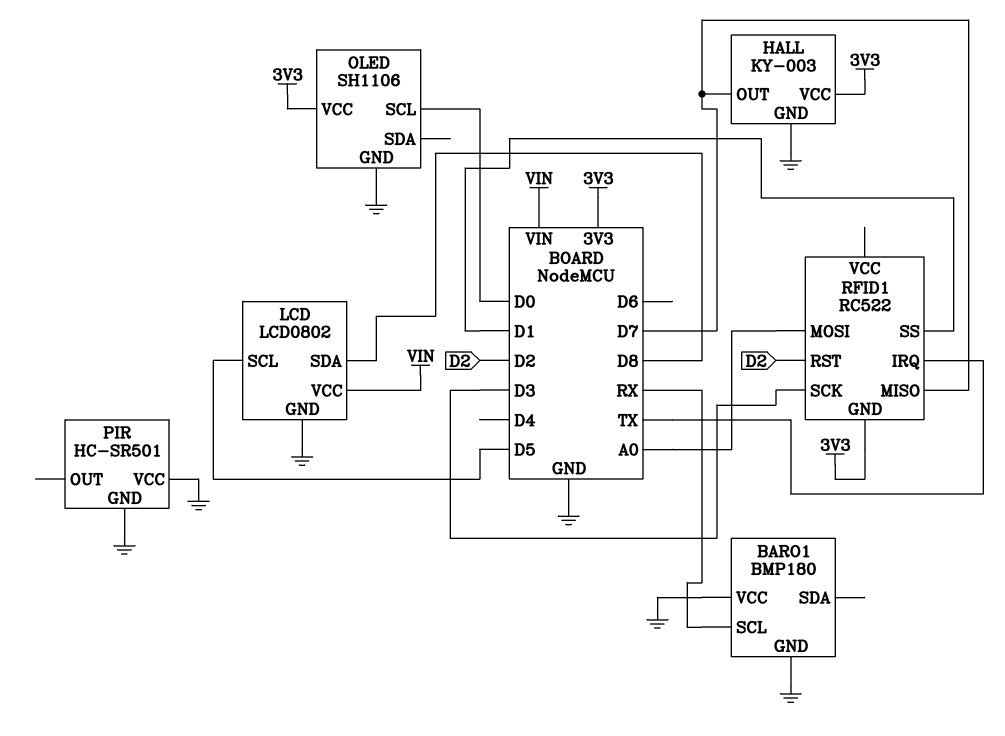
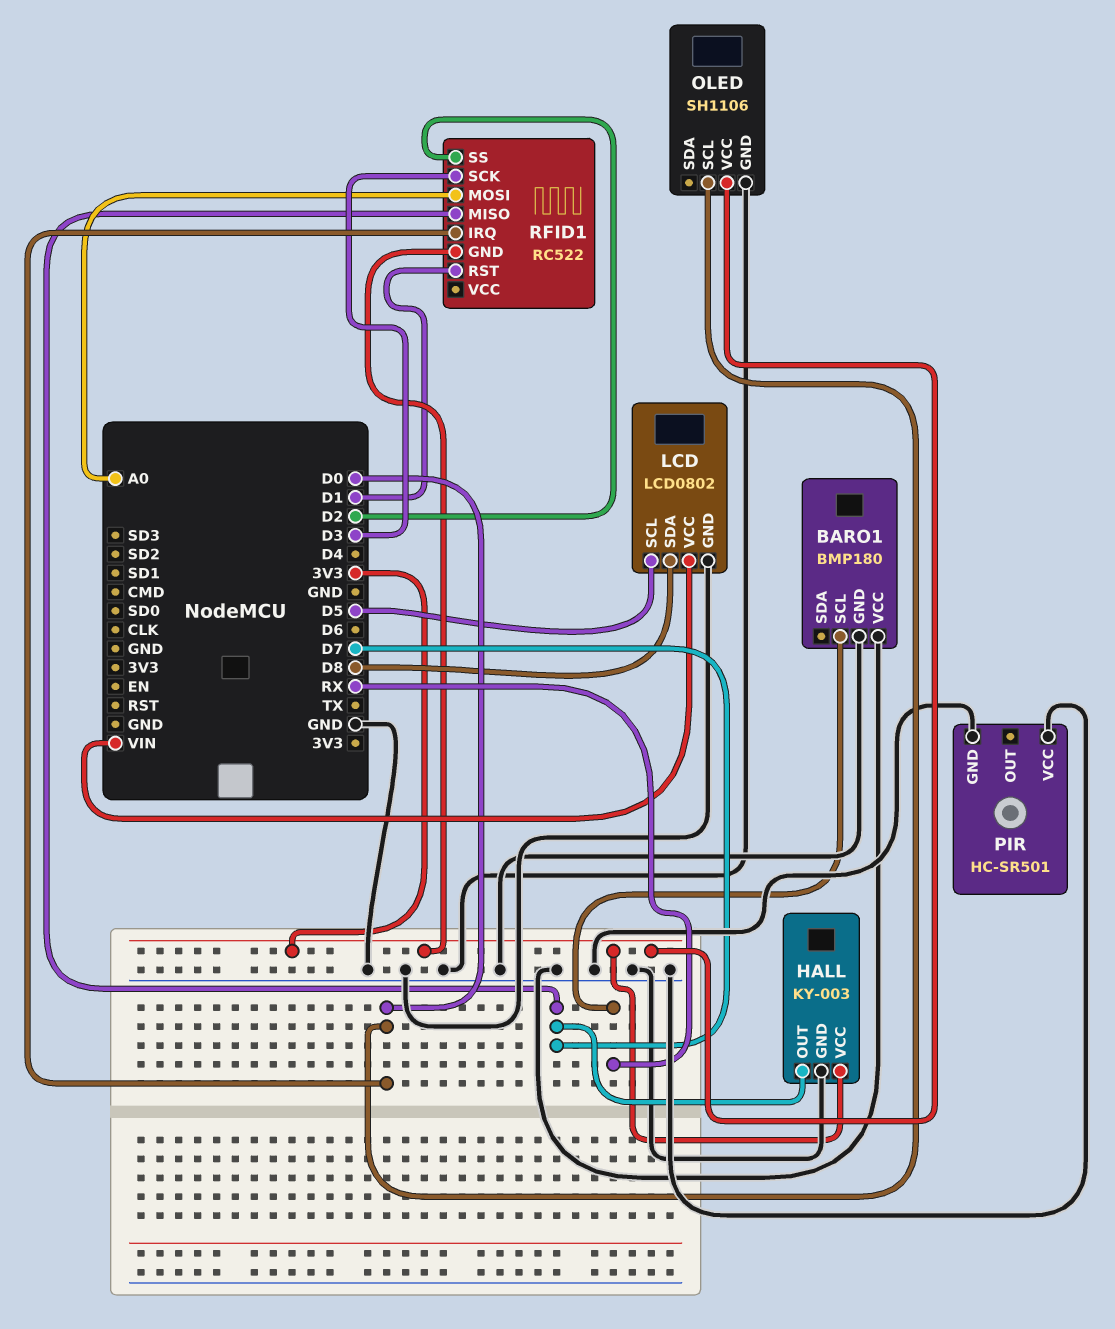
RFID1 pin IRQ: TX -> D0
RFID1 pin RST: D2 -> D1
RFID1 pin SS: D1 -> D2

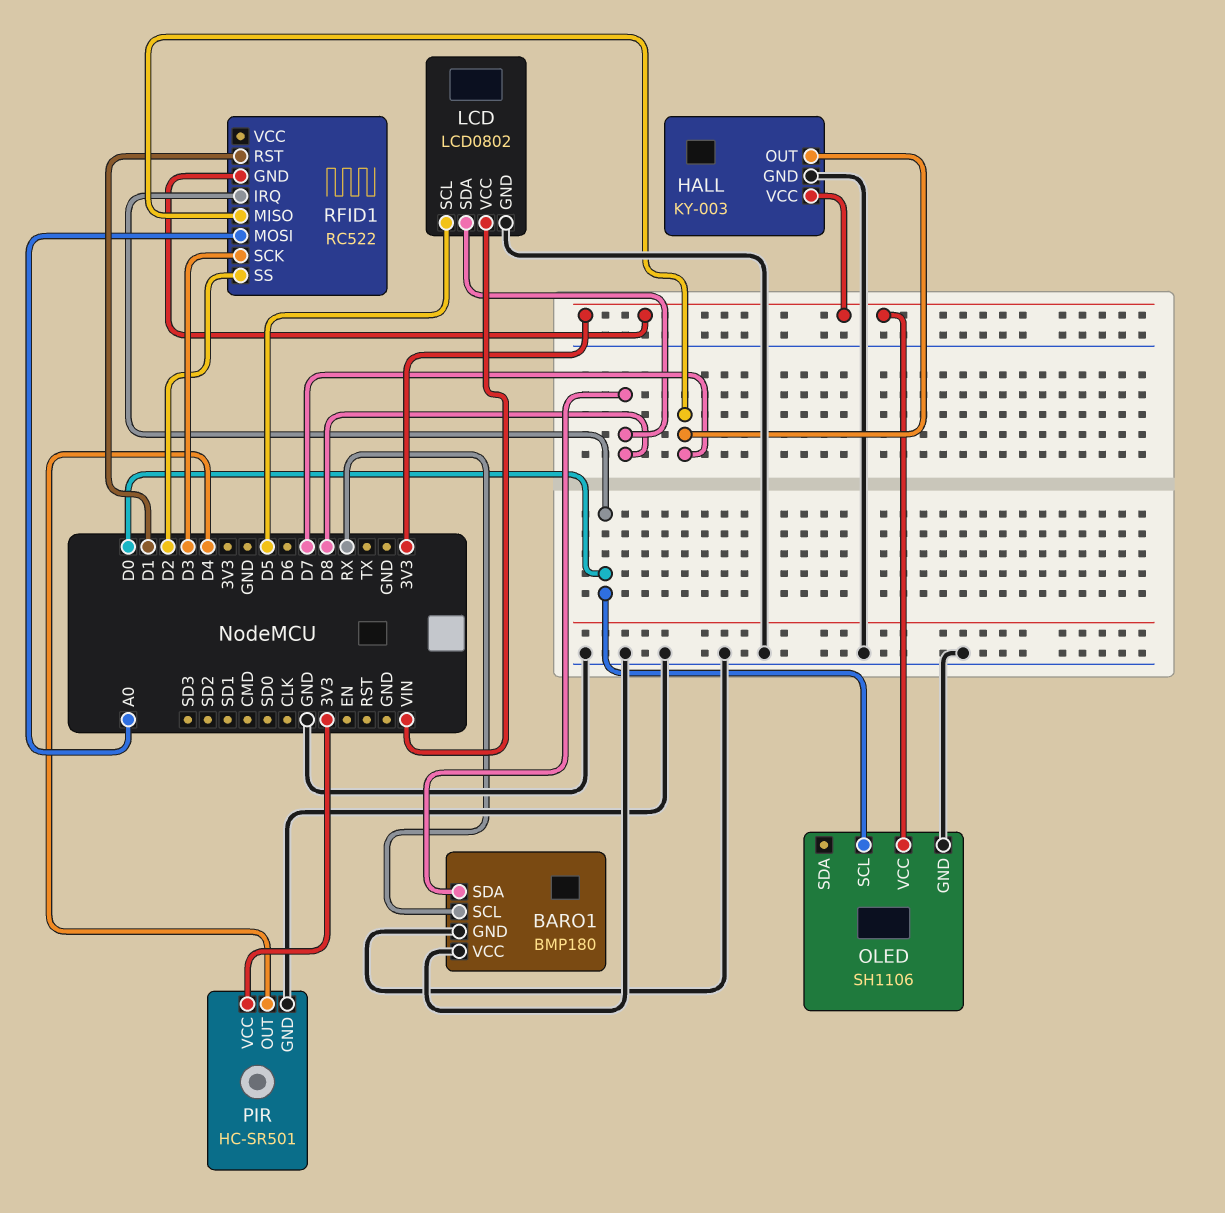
BARO1 pin SDA: none -> D8
PIR pin OUT: none -> D4
PIR pin VCC: GND -> 3V3

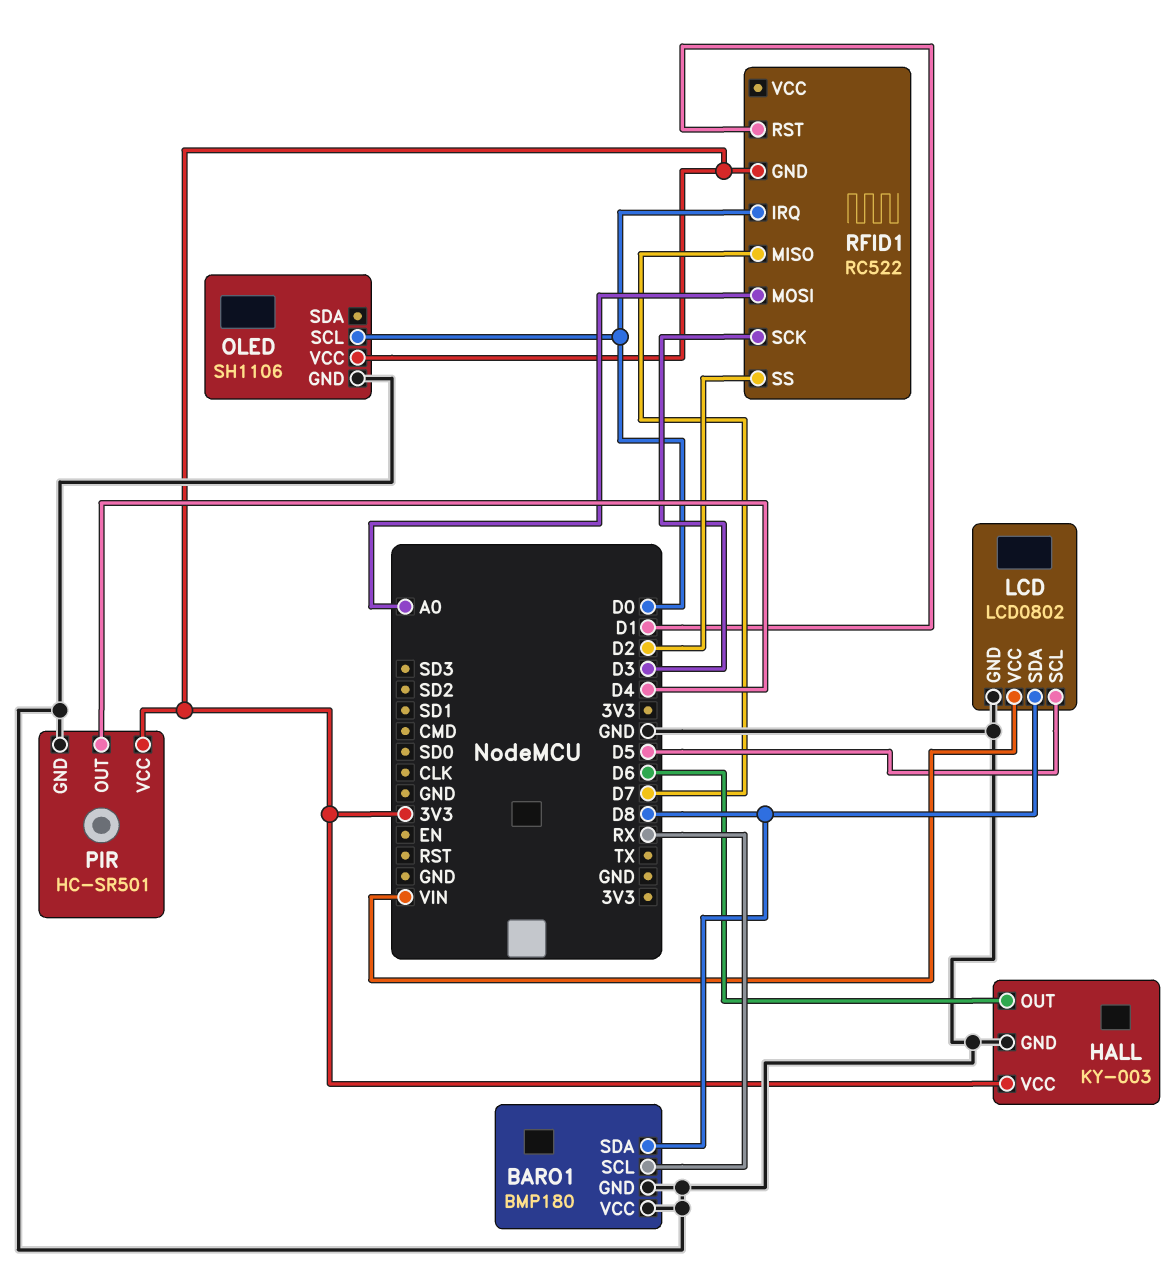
HALL pin OUT: D7 -> D6

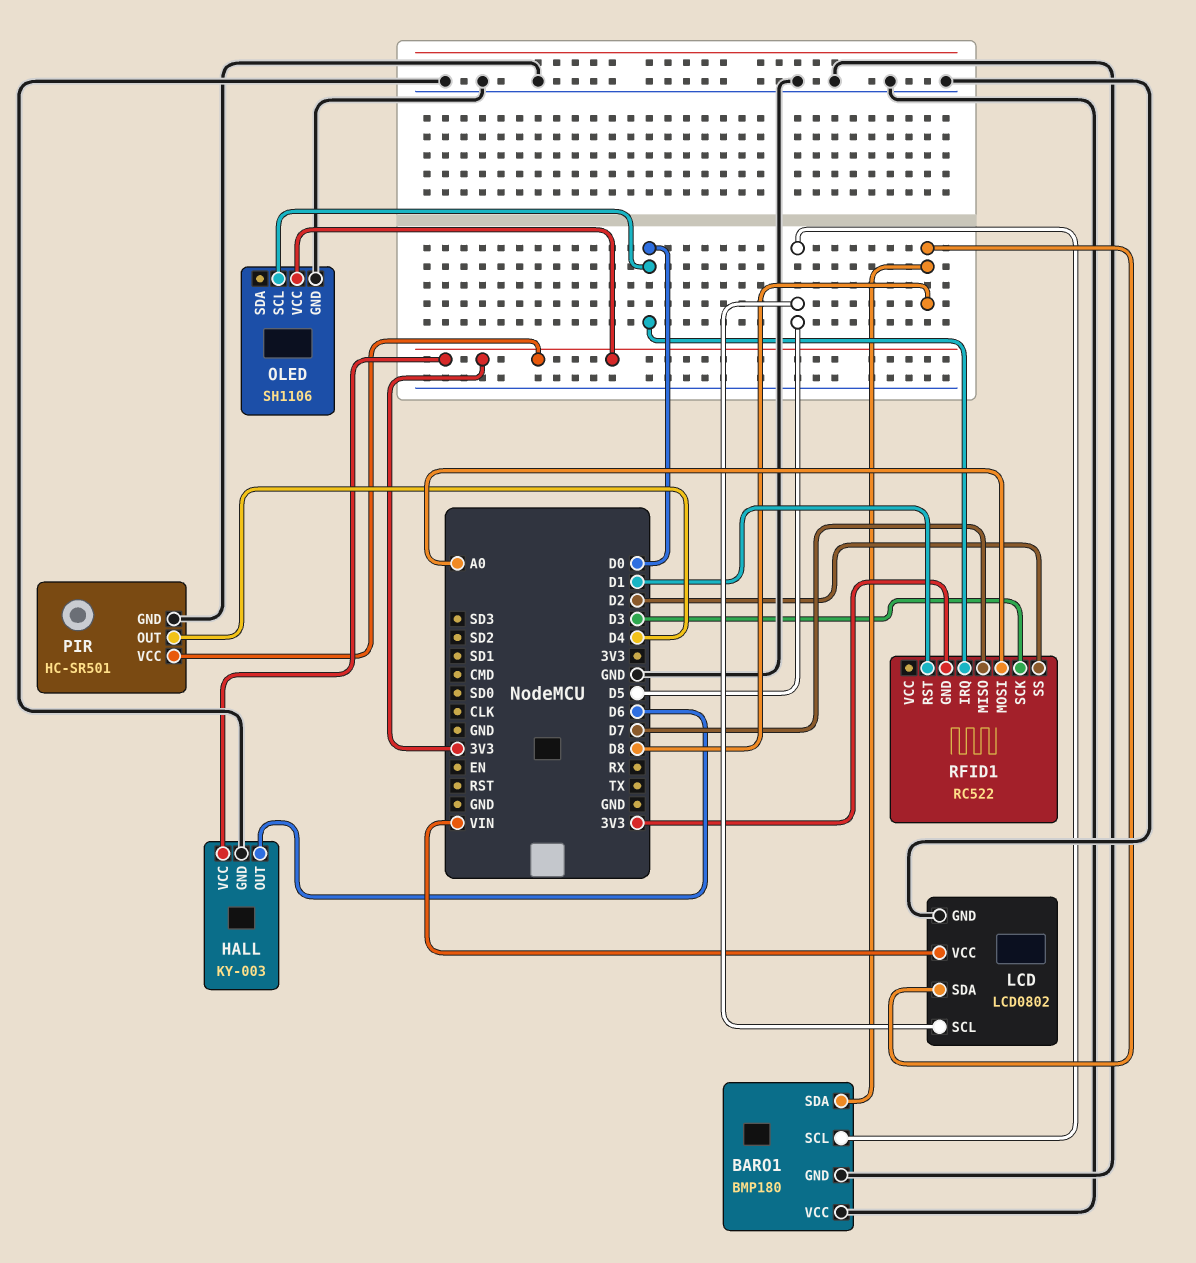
BARO1 pin SCL: RX -> D5

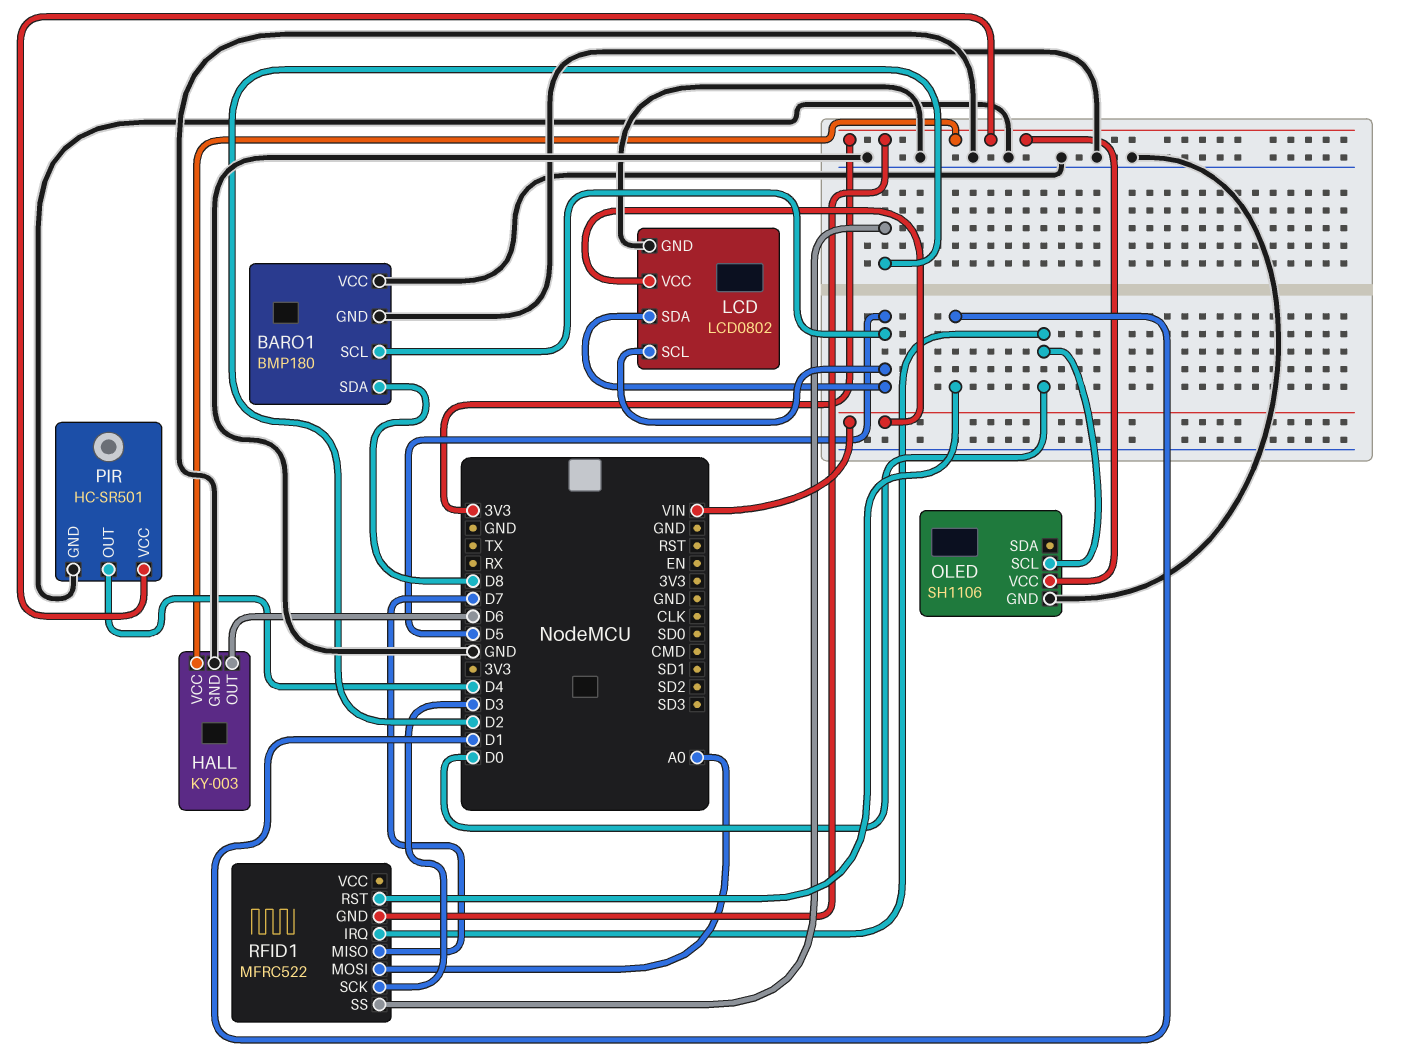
LCD pin SDA: D8 -> D5
RFID1: RC522 -> MFRC522

